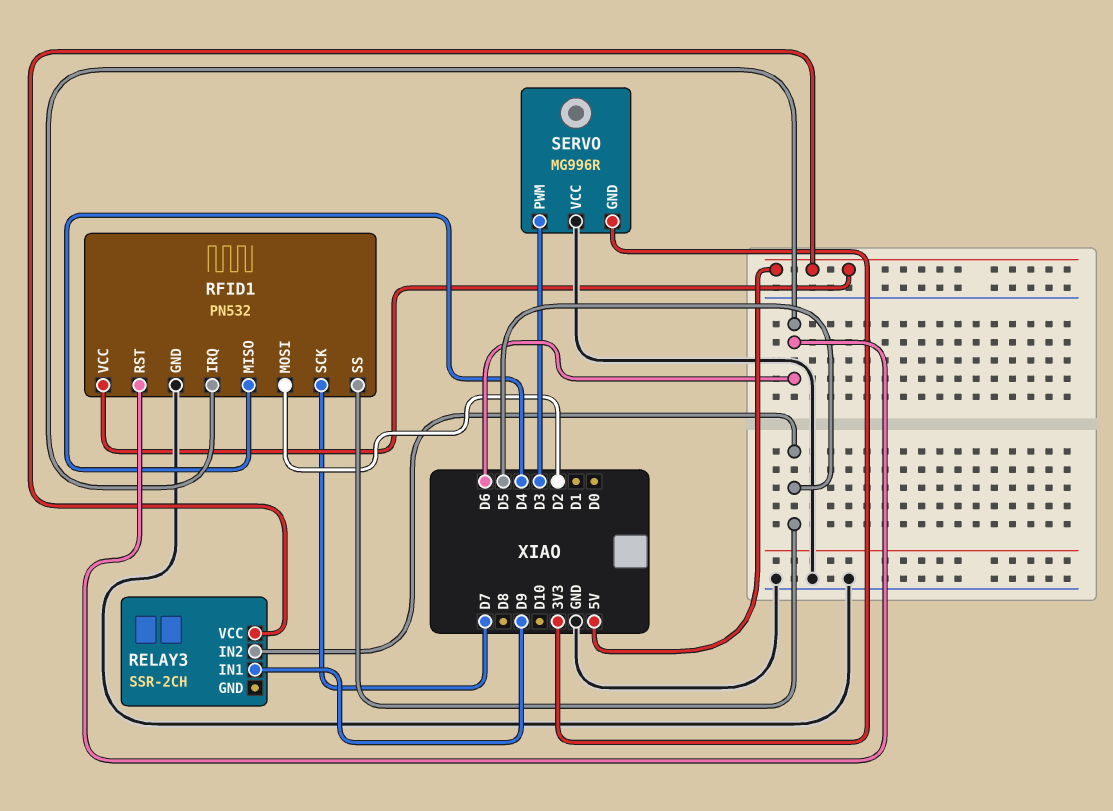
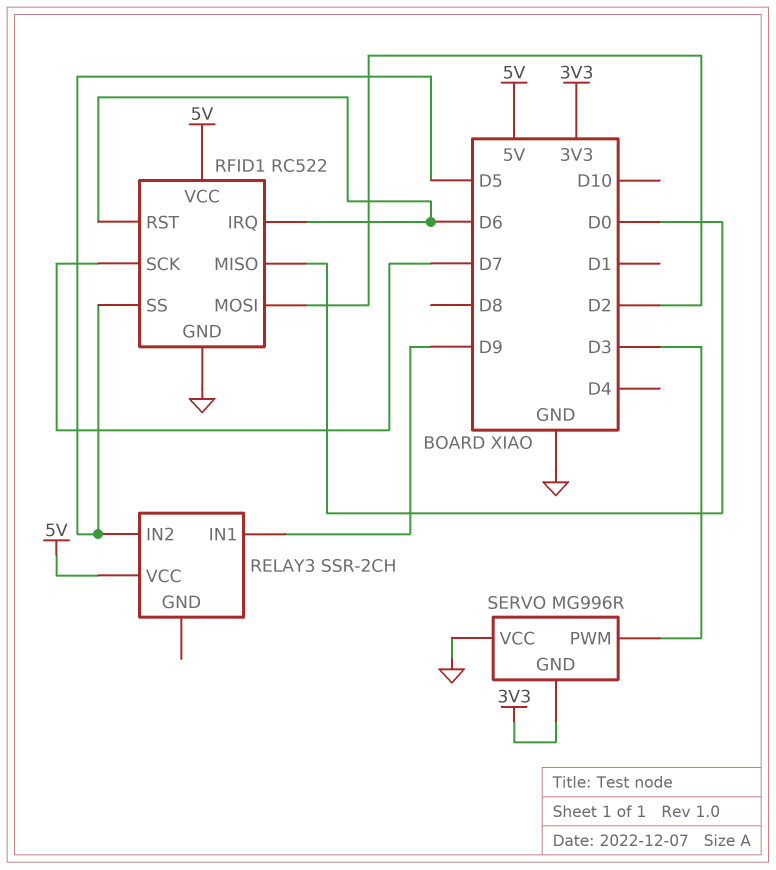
RFID1: PN532 -> RC522
RFID1 pin MISO: D4 -> D0

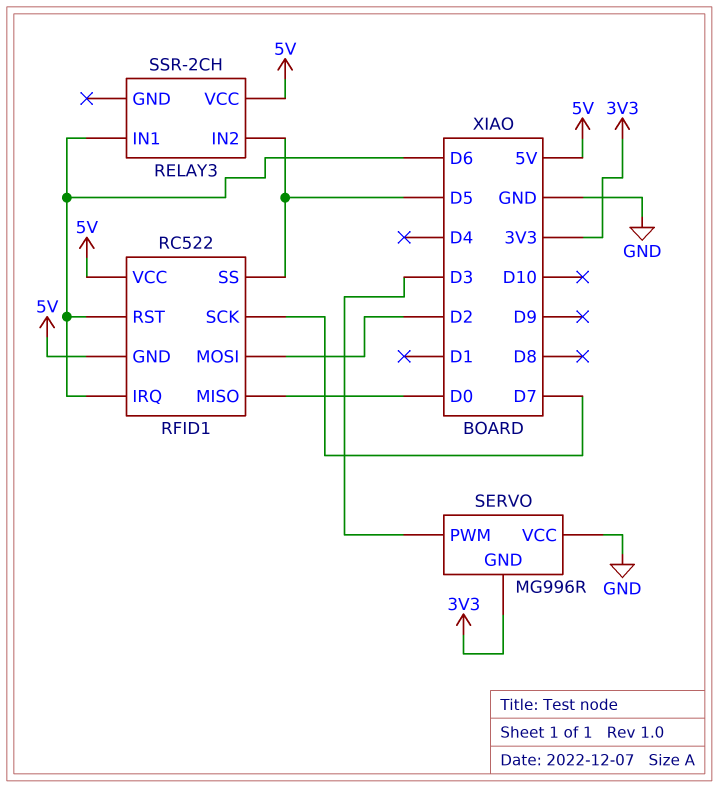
RELAY3 pin IN1: D9 -> D6
RFID1 pin GND: GND -> 5V

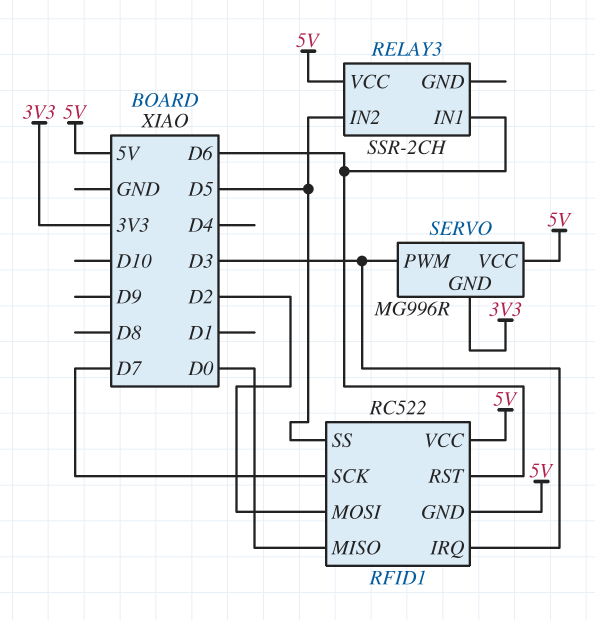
RFID1 pin IRQ: D6 -> D3
SERVO pin VCC: GND -> 5V

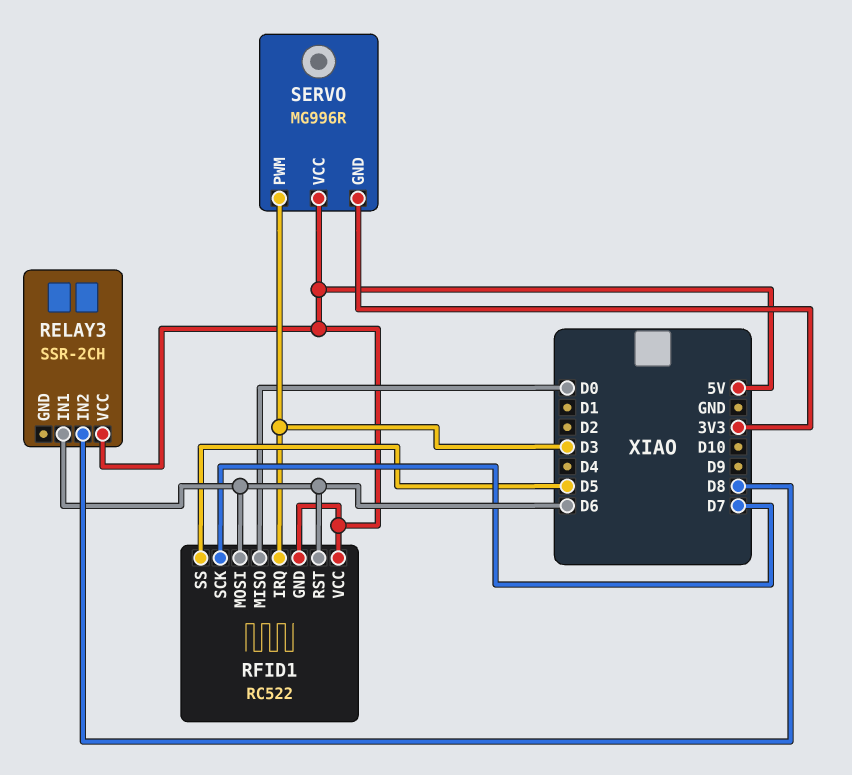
RELAY3 pin IN2: D5 -> D8
RFID1 pin MOSI: D2 -> D6

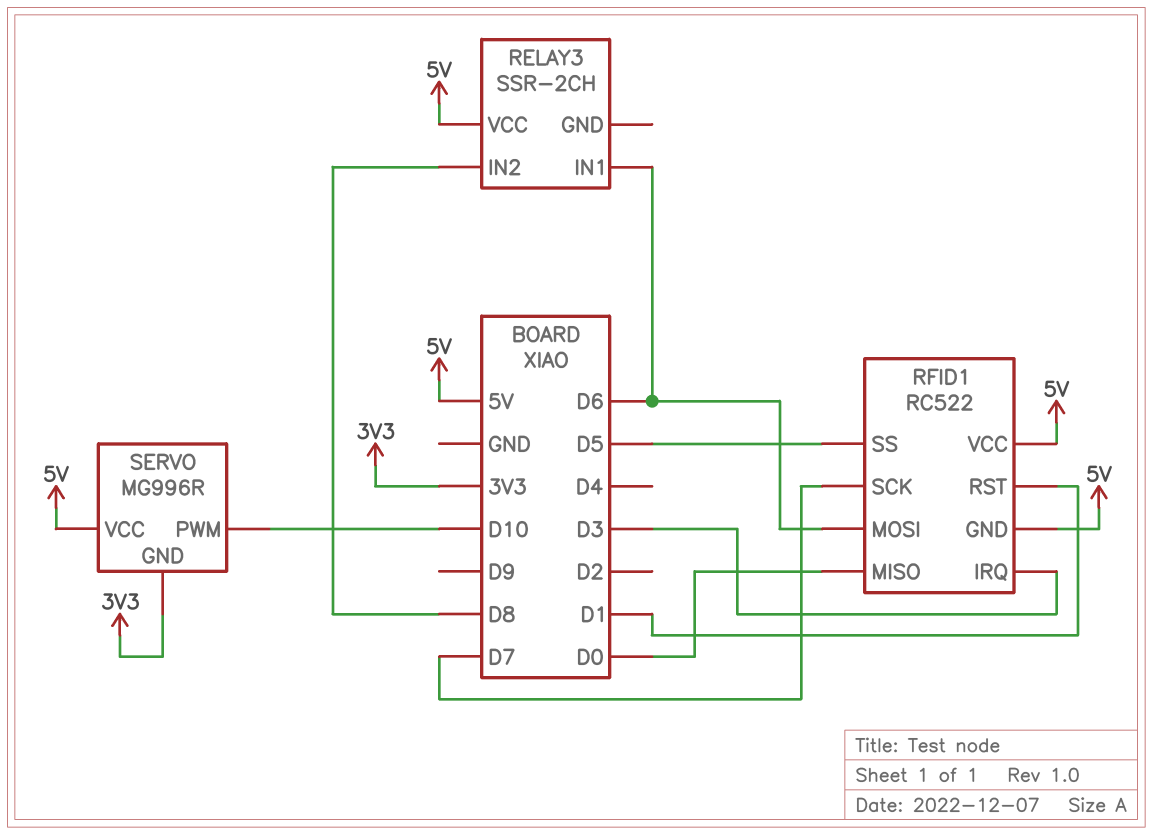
RFID1 pin RST: D6 -> D1
SERVO pin PWM: D3 -> D10

